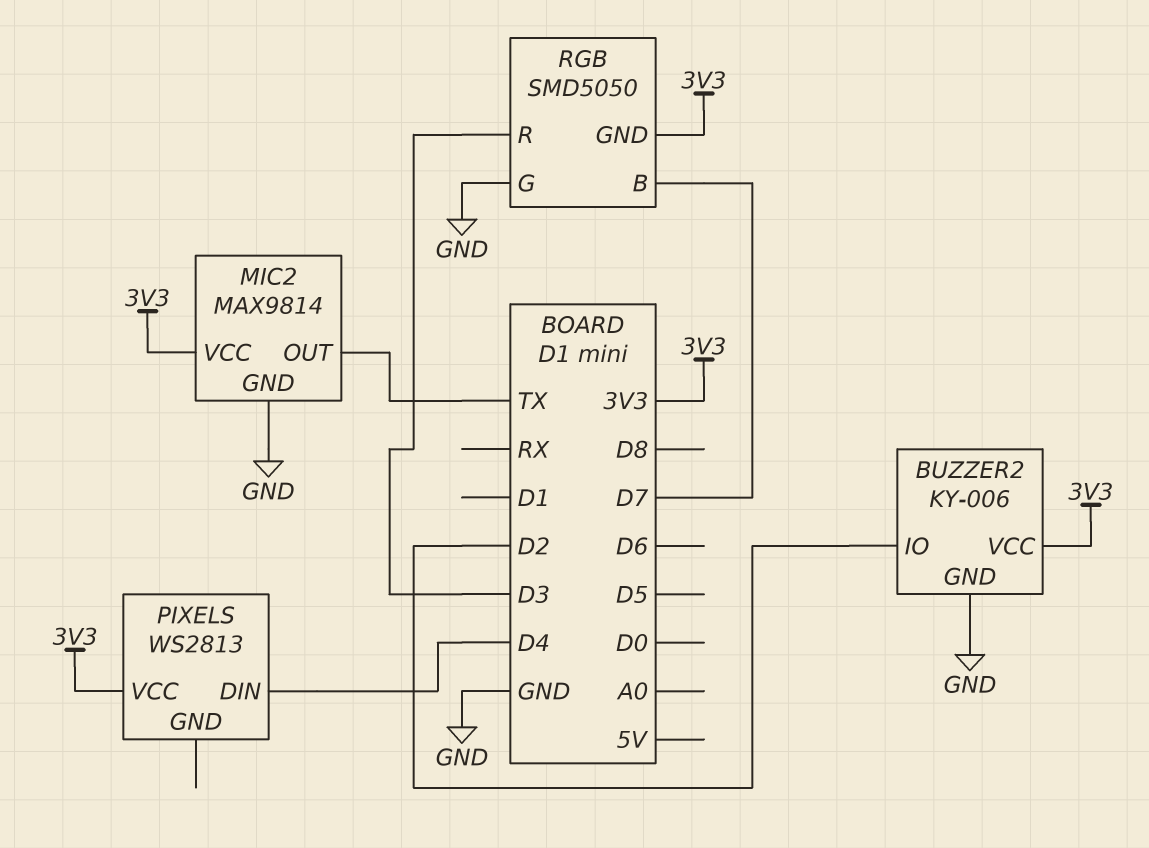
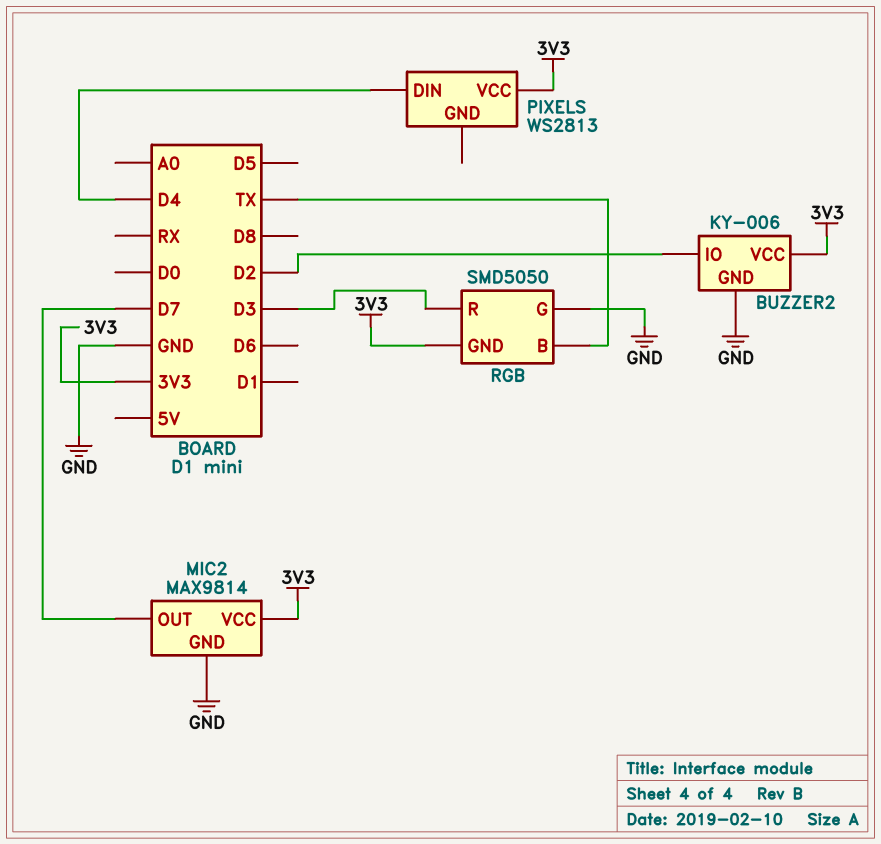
MIC2 pin OUT: TX -> D7
RGB pin B: D7 -> TX

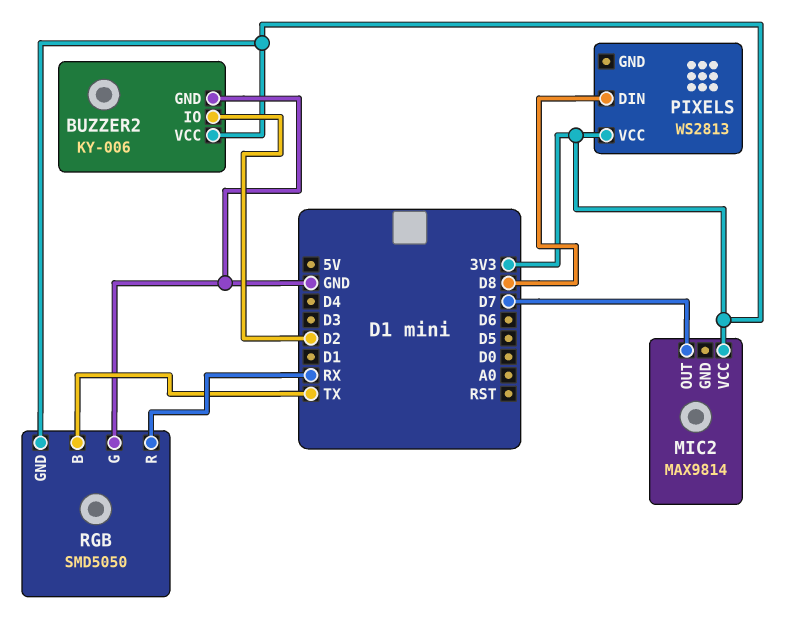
MIC2 pin GND: GND -> none
PIXELS pin DIN: D4 -> D8
RGB pin R: D3 -> RX

